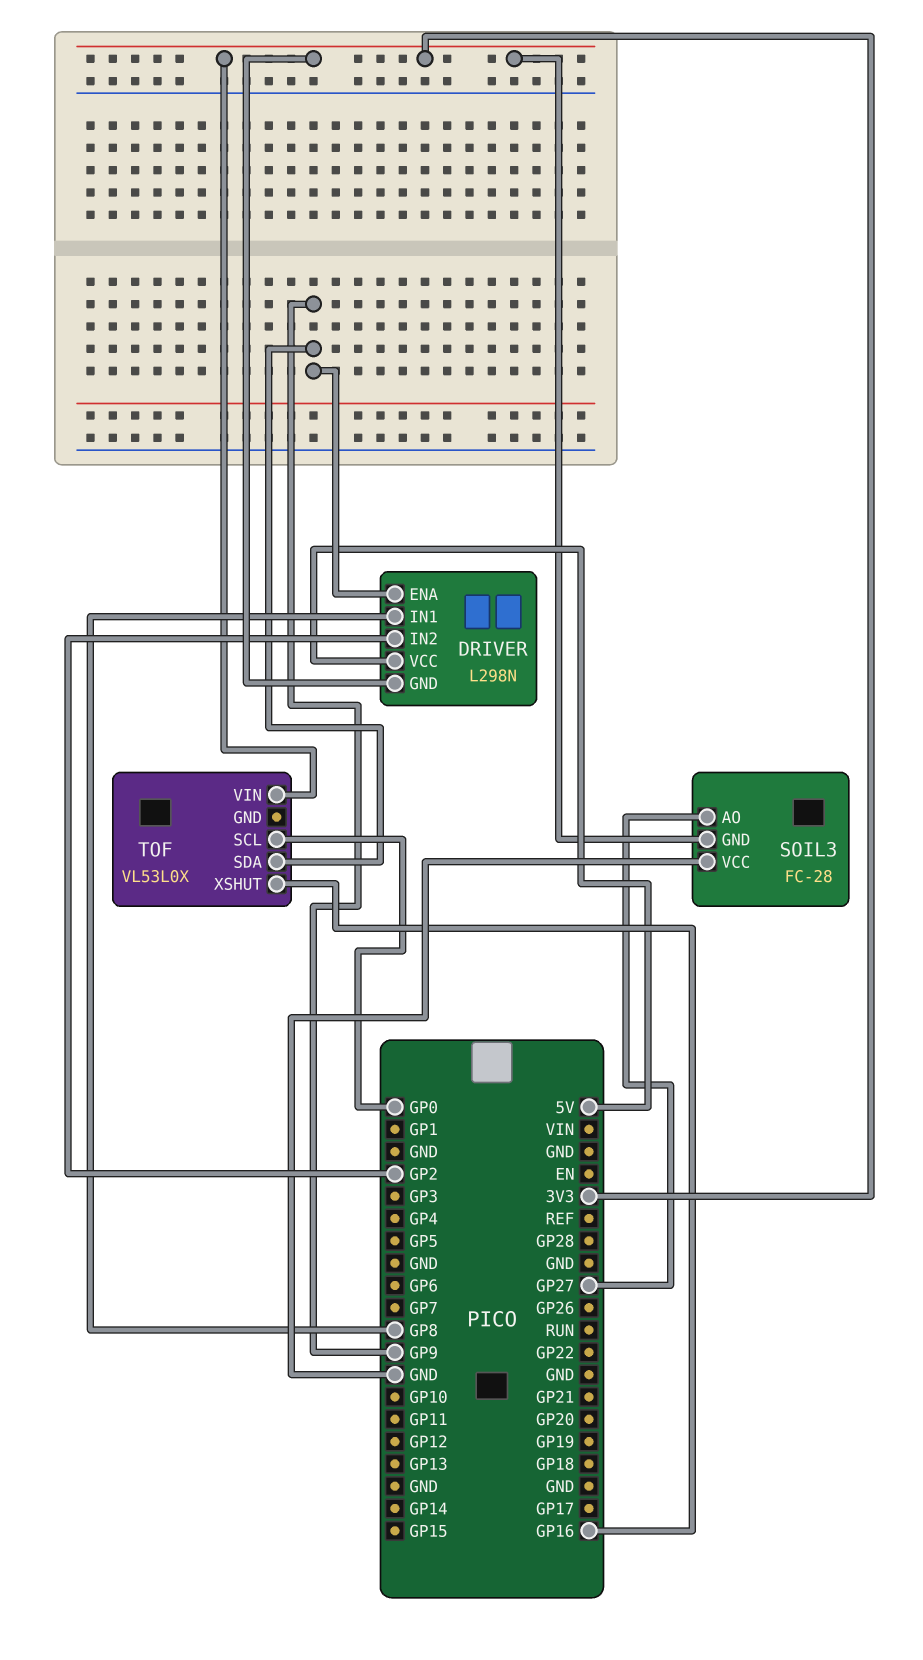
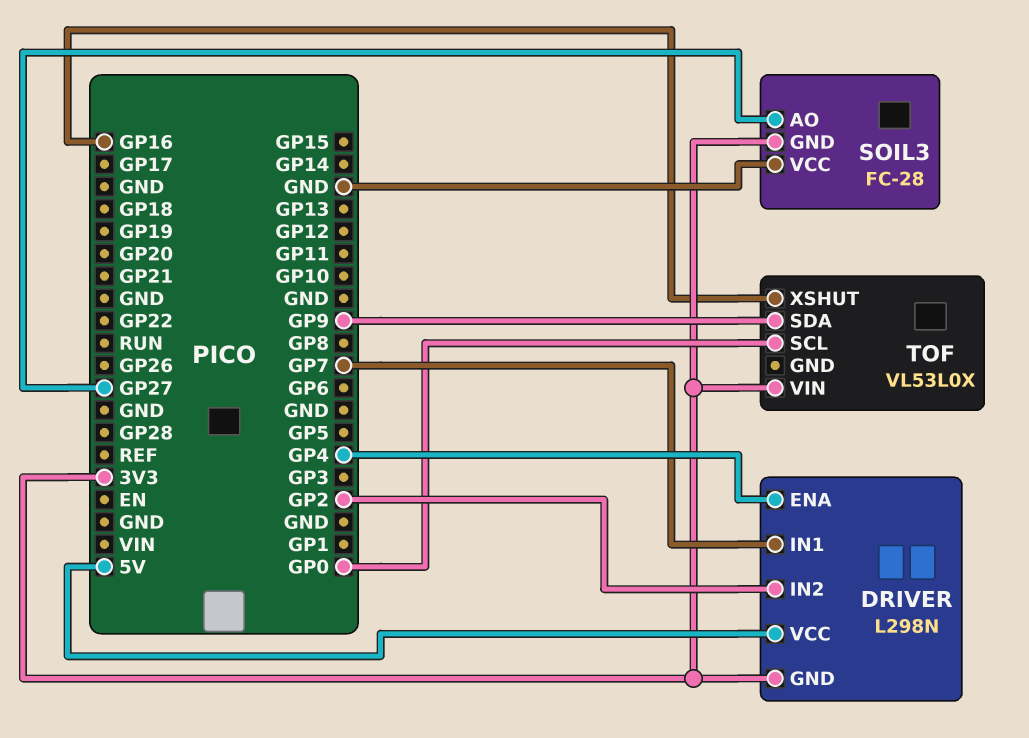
DRIVER pin ENA: GP9 -> GP4
DRIVER pin IN1: GP8 -> GP7

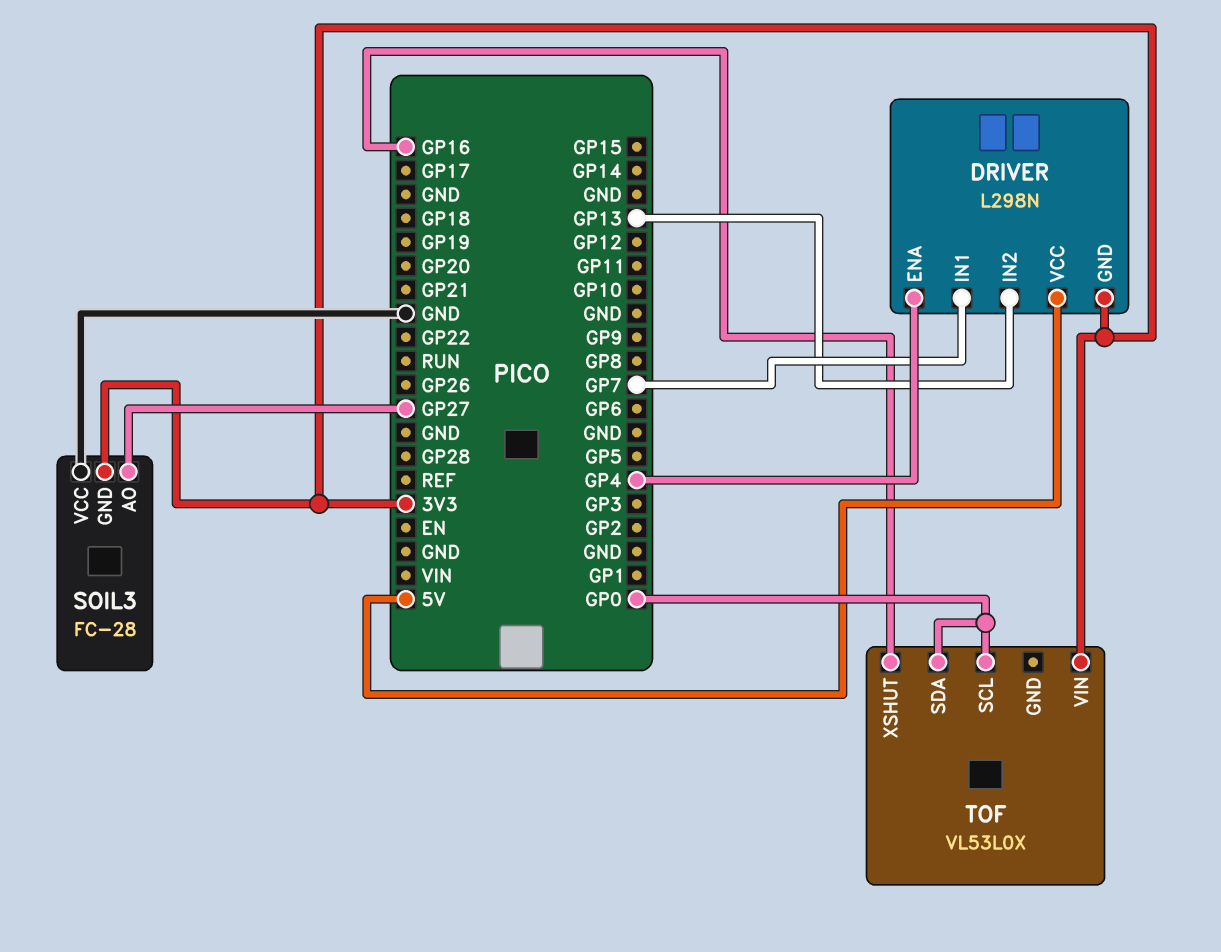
DRIVER pin IN2: GP2 -> GP13
TOF pin SDA: GP9 -> GP0

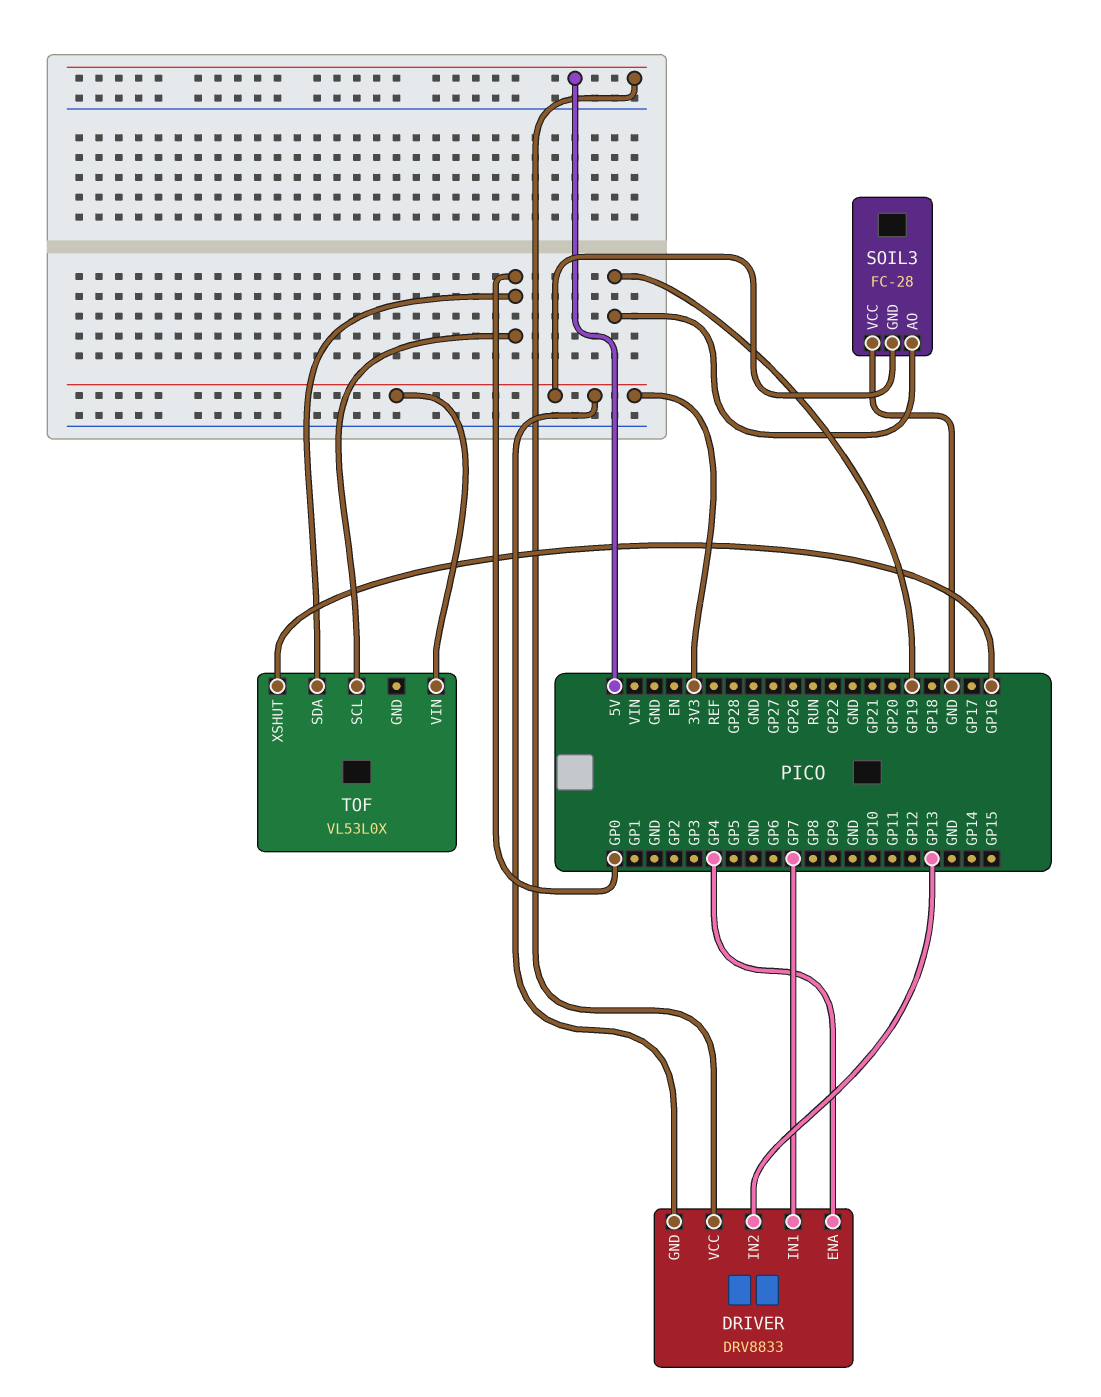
DRIVER: L298N -> DRV8833
SOIL3 pin AO: GP27 -> GP19

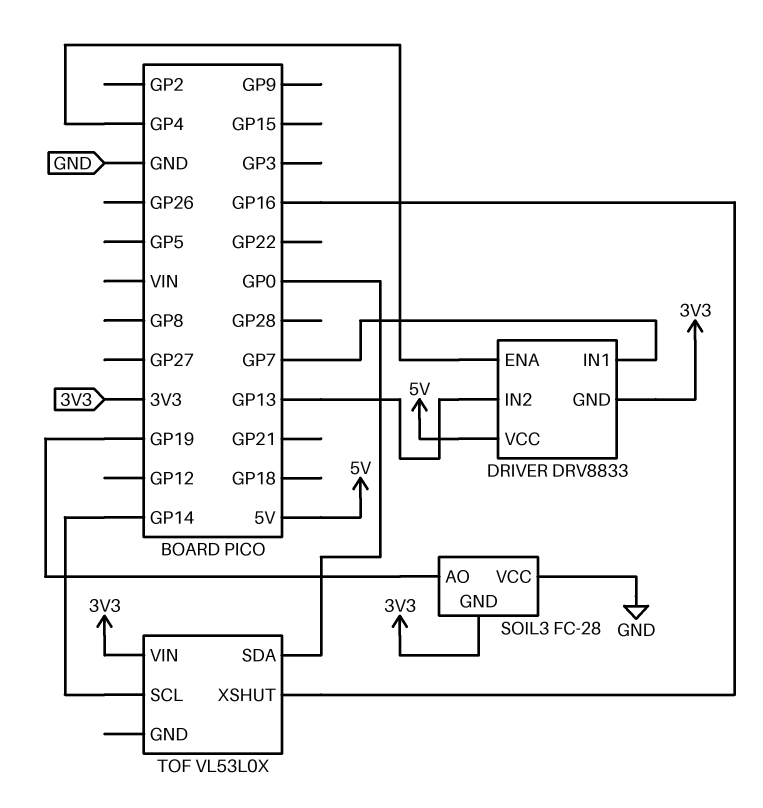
TOF pin SCL: GP0 -> GP14

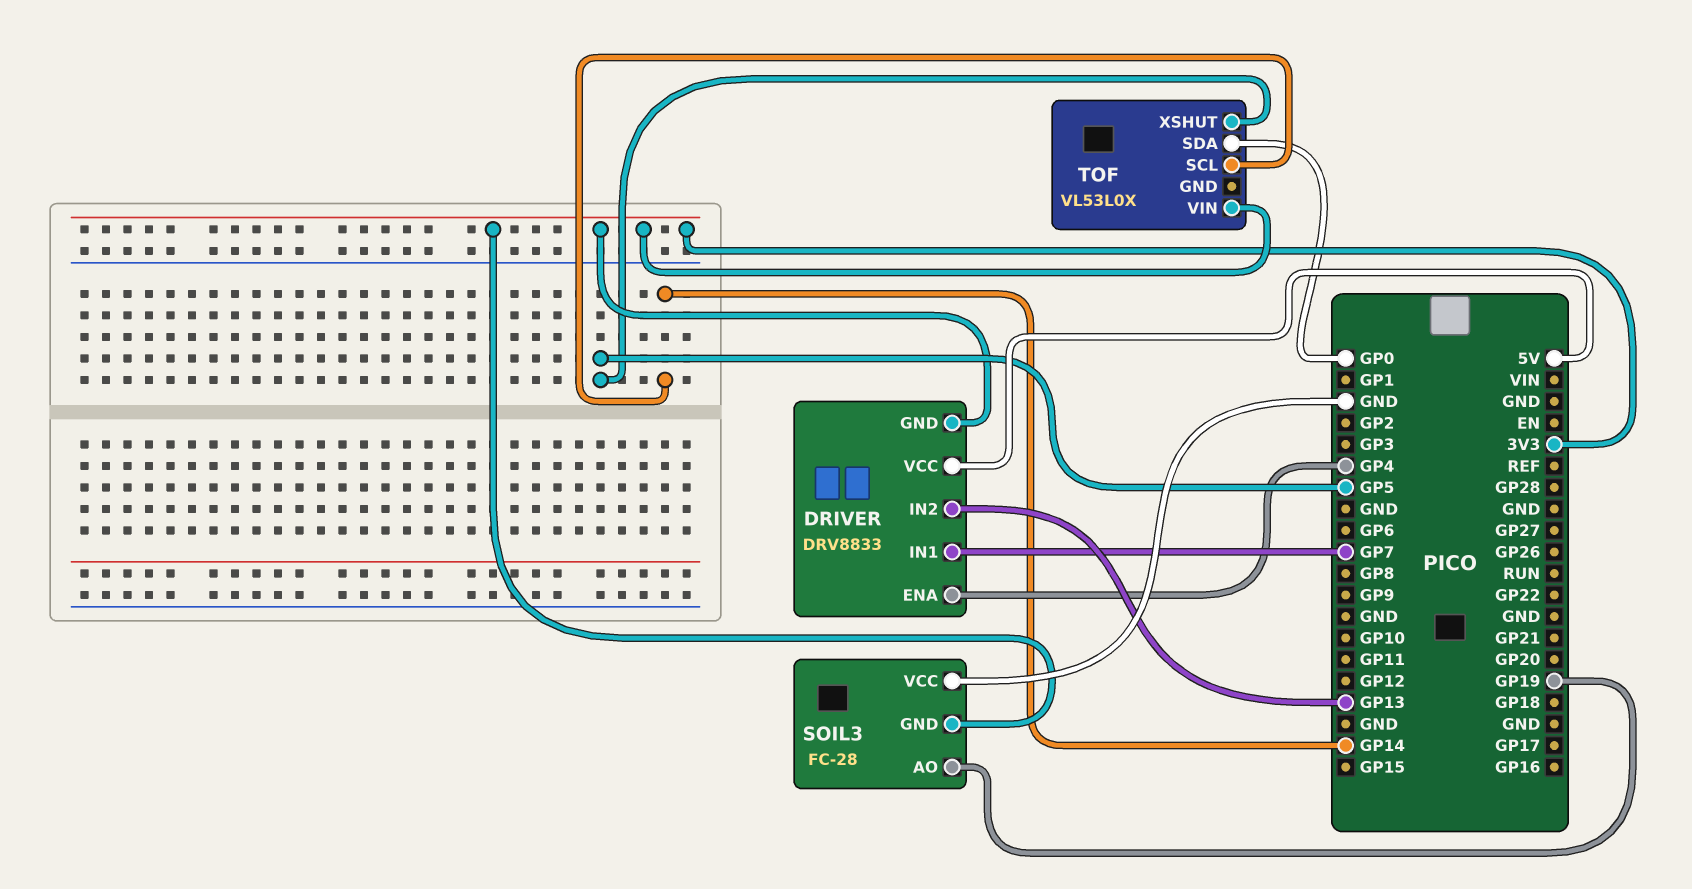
TOF pin XSHUT: GP16 -> GP5

